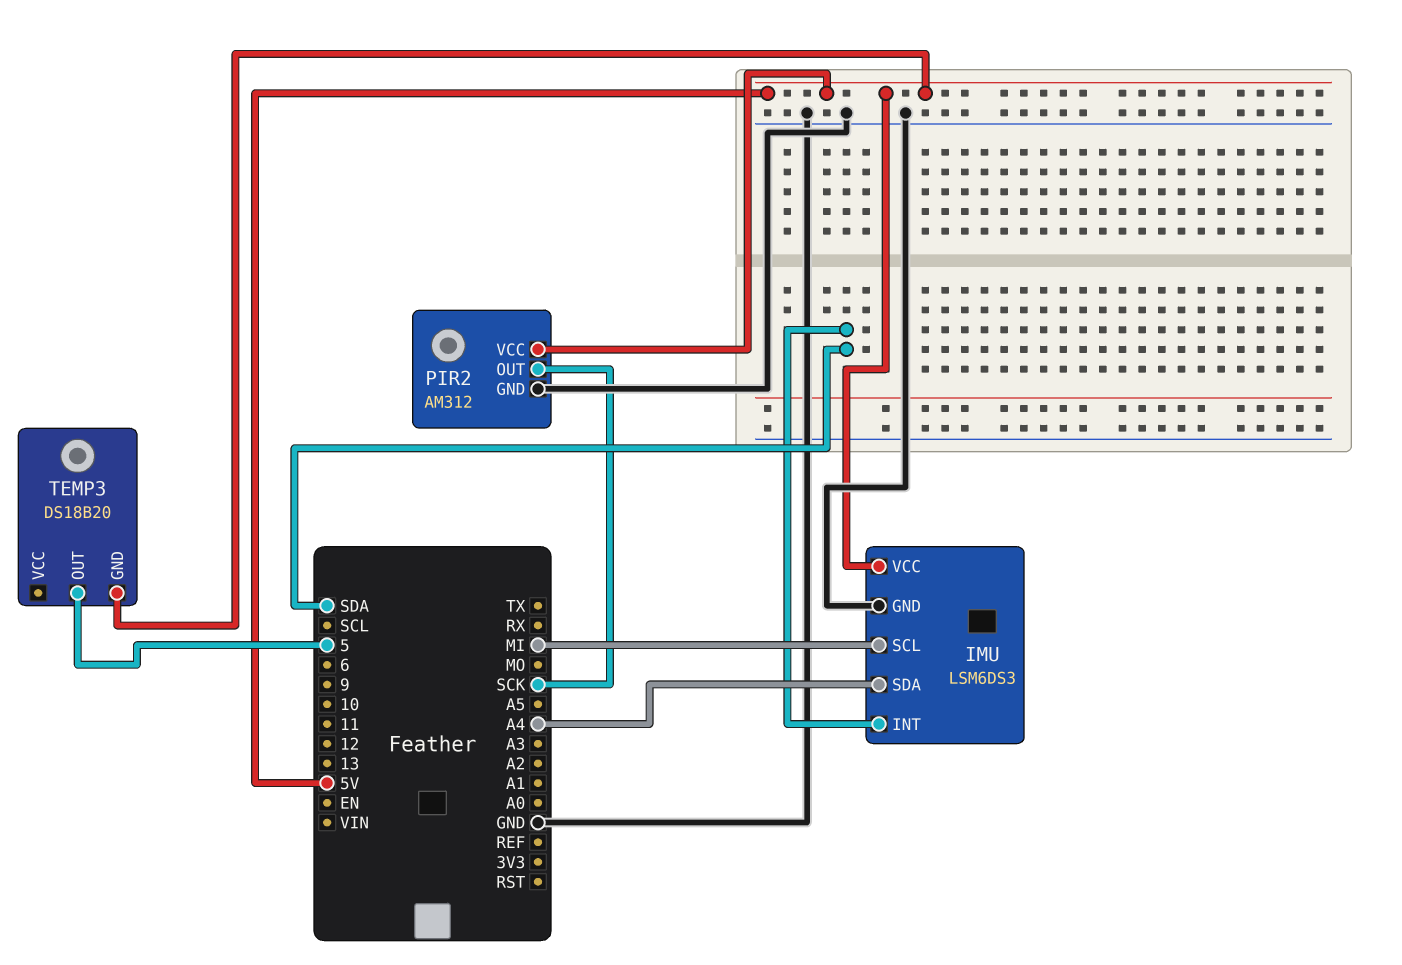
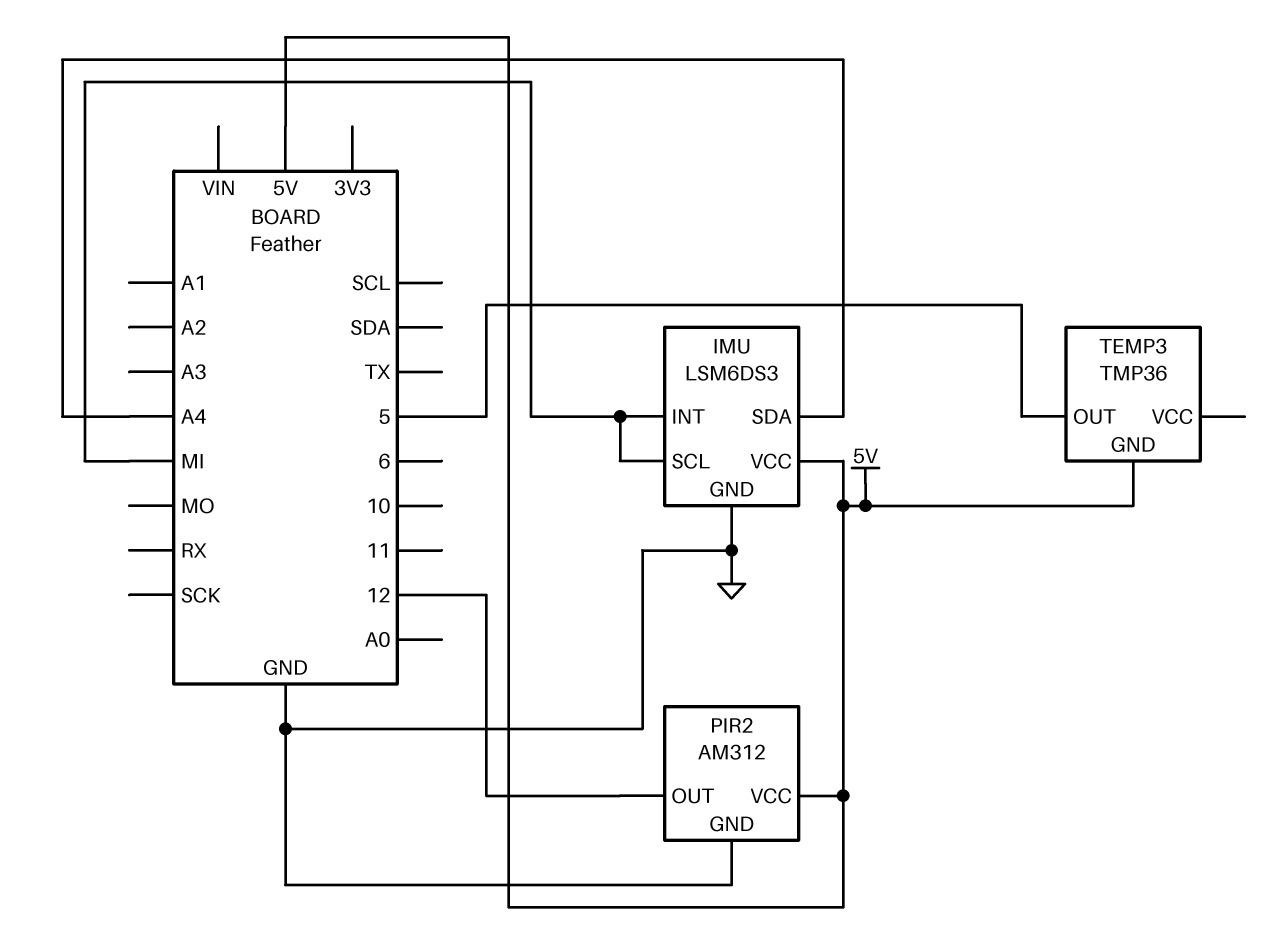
IMU pin INT: SDA -> MI
PIR2 pin OUT: SCK -> 12
TEMP3: DS18B20 -> TMP36

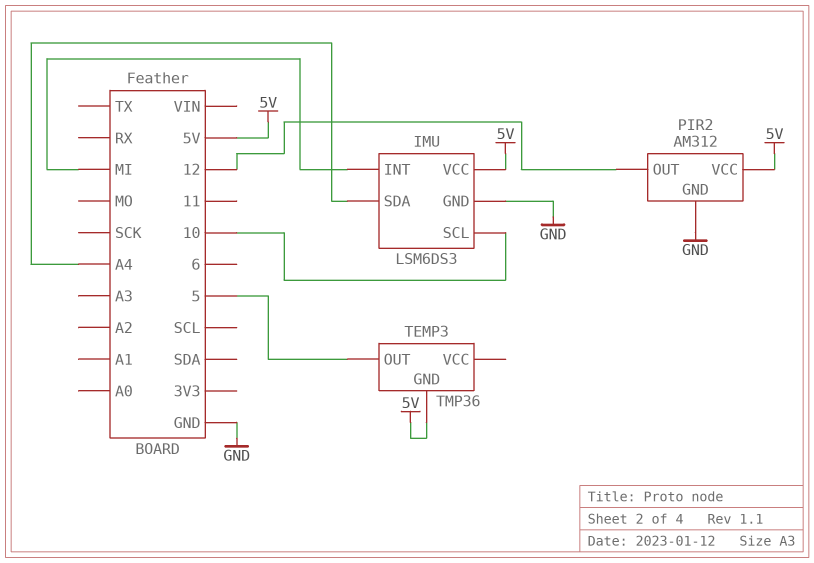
IMU pin SCL: MI -> 10

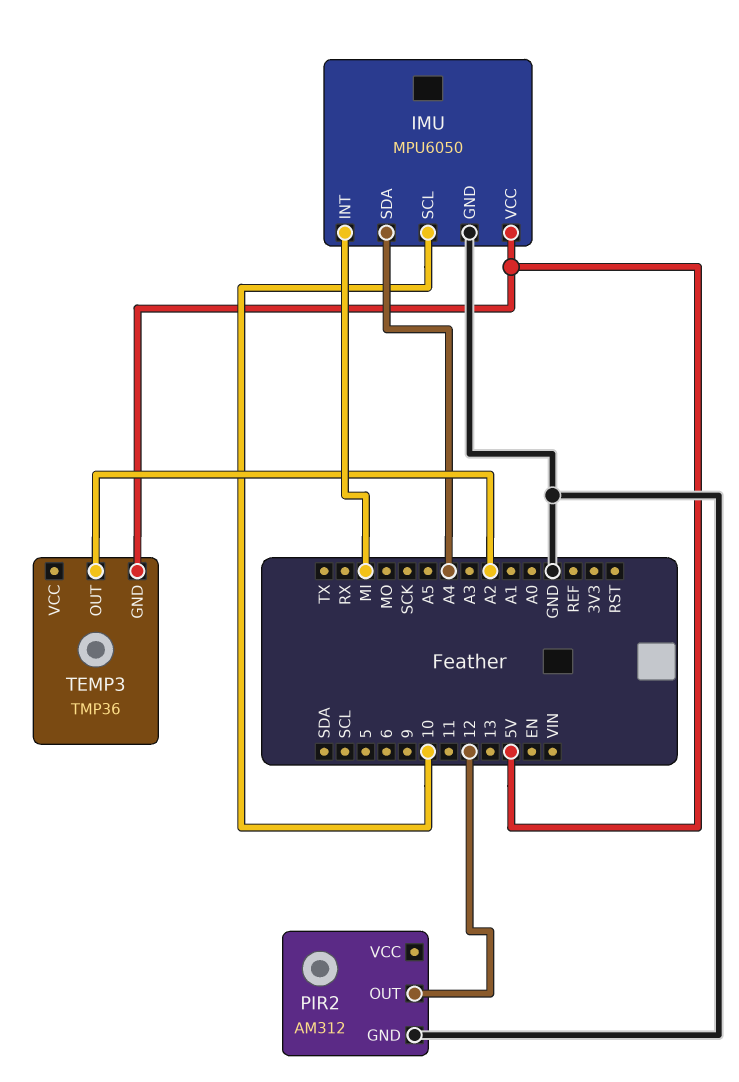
IMU: LSM6DS3 -> MPU6050
PIR2 pin VCC: 5V -> none
TEMP3 pin OUT: 5 -> A2

